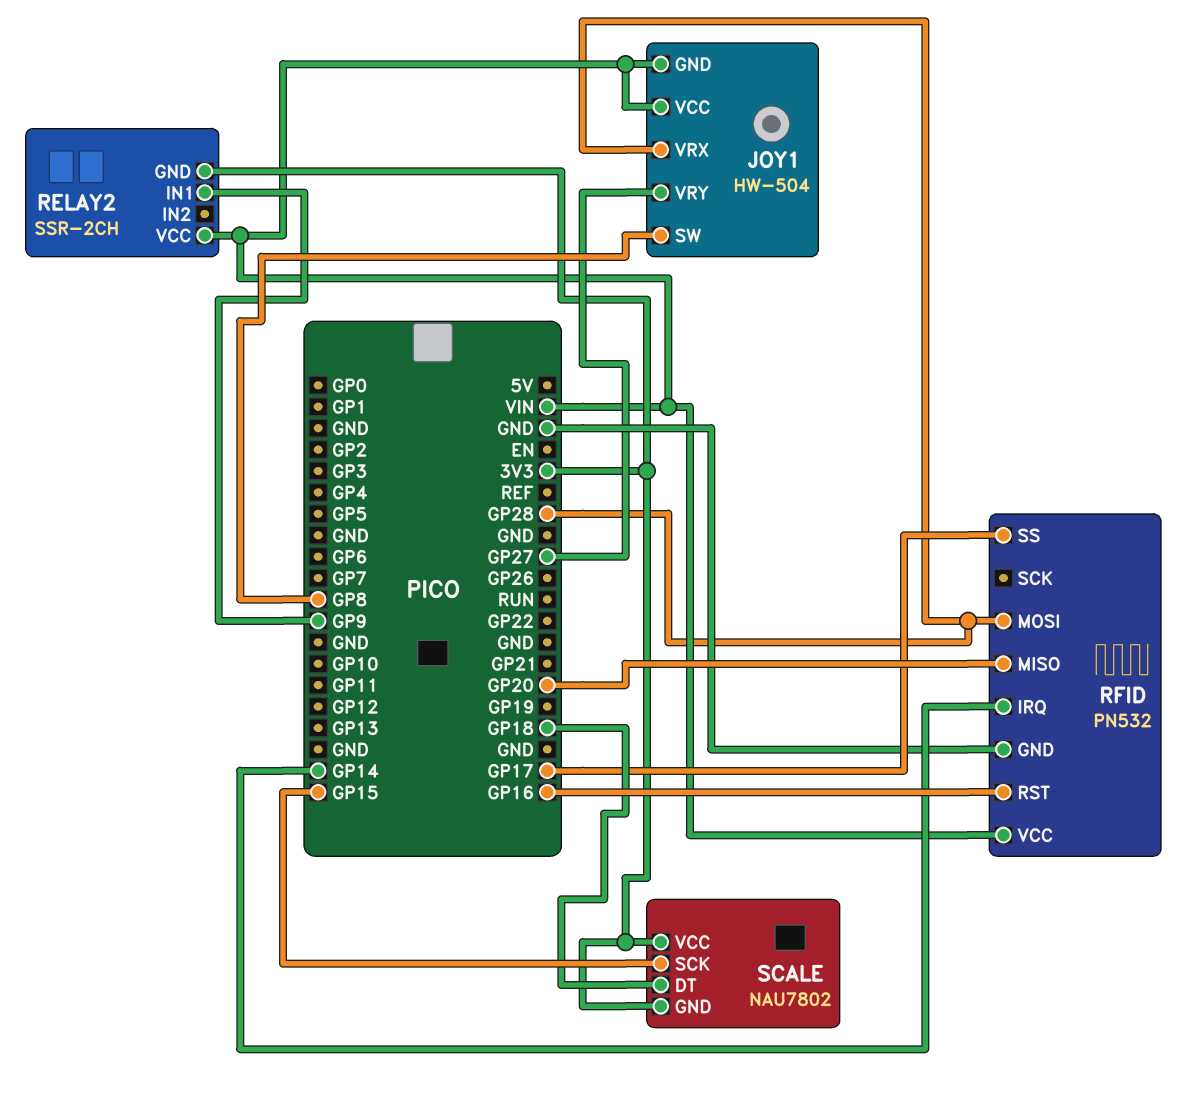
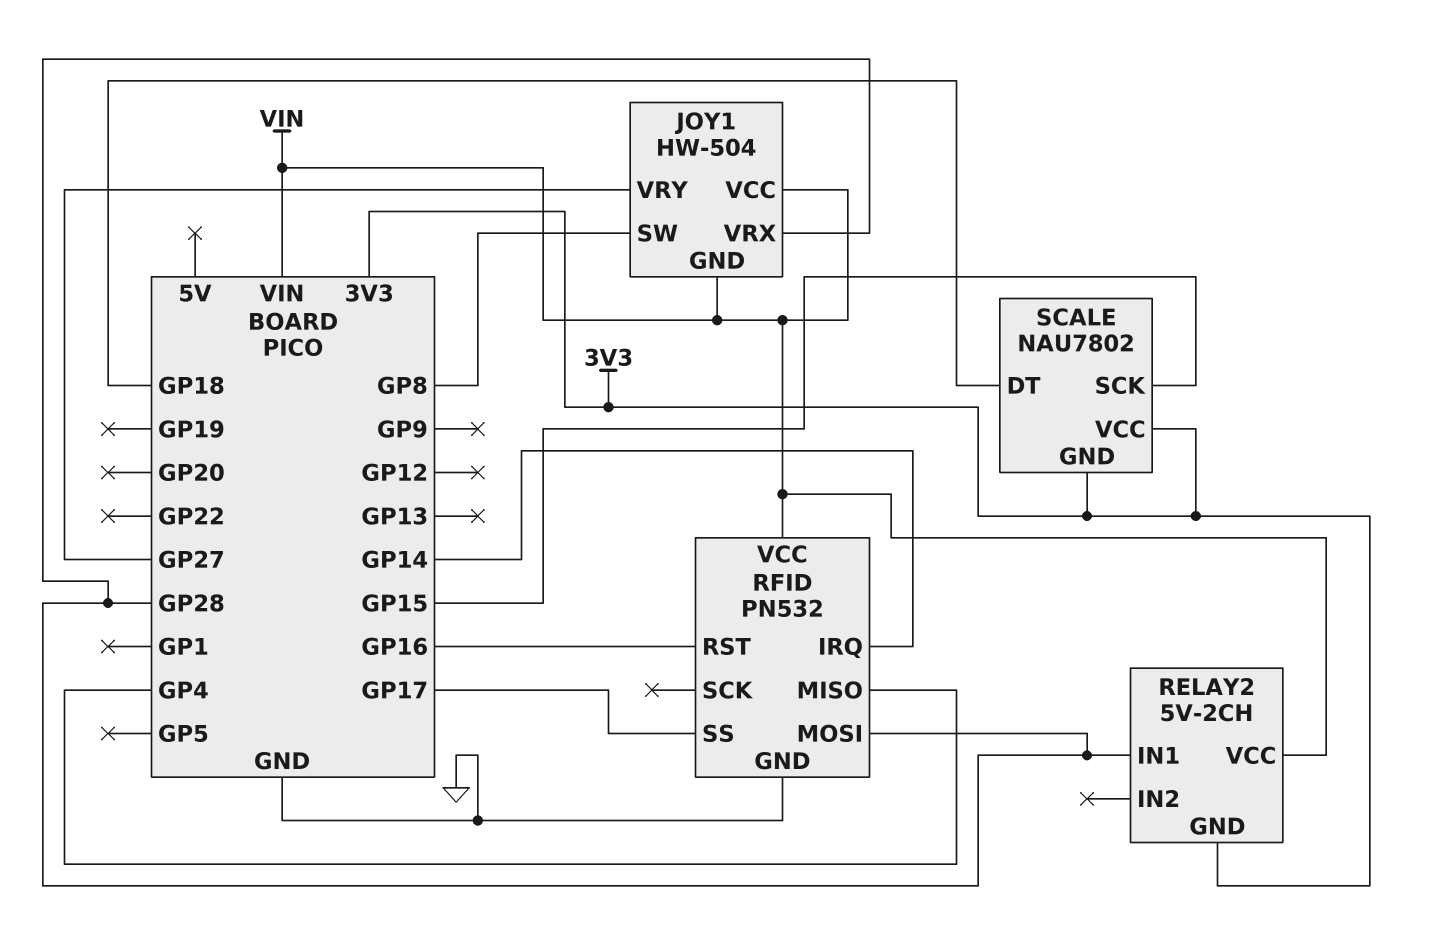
RELAY2: SSR-2CH -> 5V-2CH
RELAY2 pin IN1: GP9 -> GP28
RFID pin MISO: GP20 -> GP4

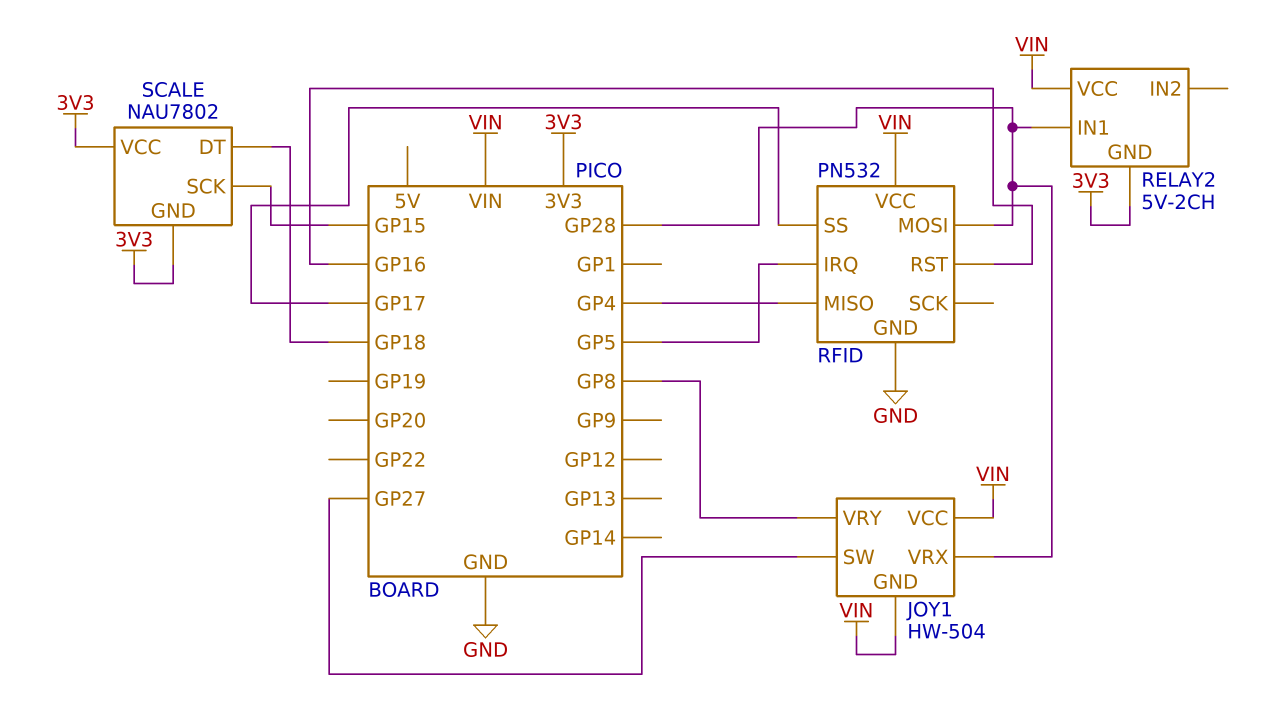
JOY1 pin SW: GP8 -> GP27
JOY1 pin VRY: GP27 -> GP8
RFID pin IRQ: GP14 -> GP5

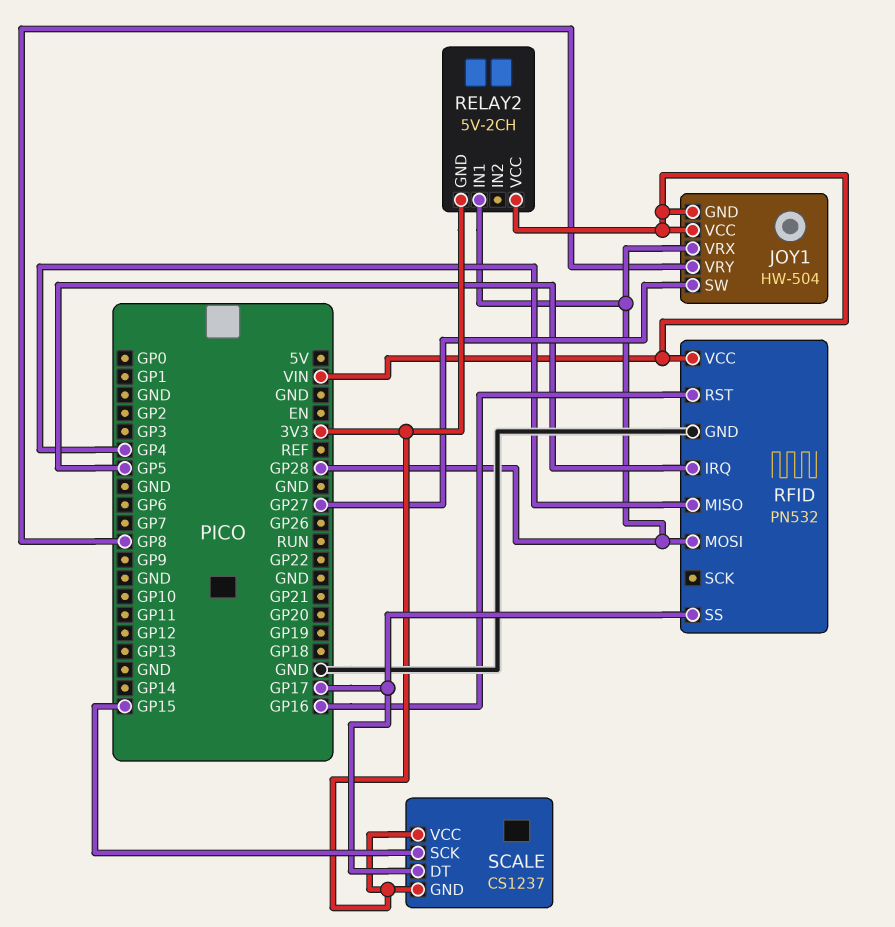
SCALE: NAU7802 -> CS1237
SCALE pin DT: GP18 -> GP17

